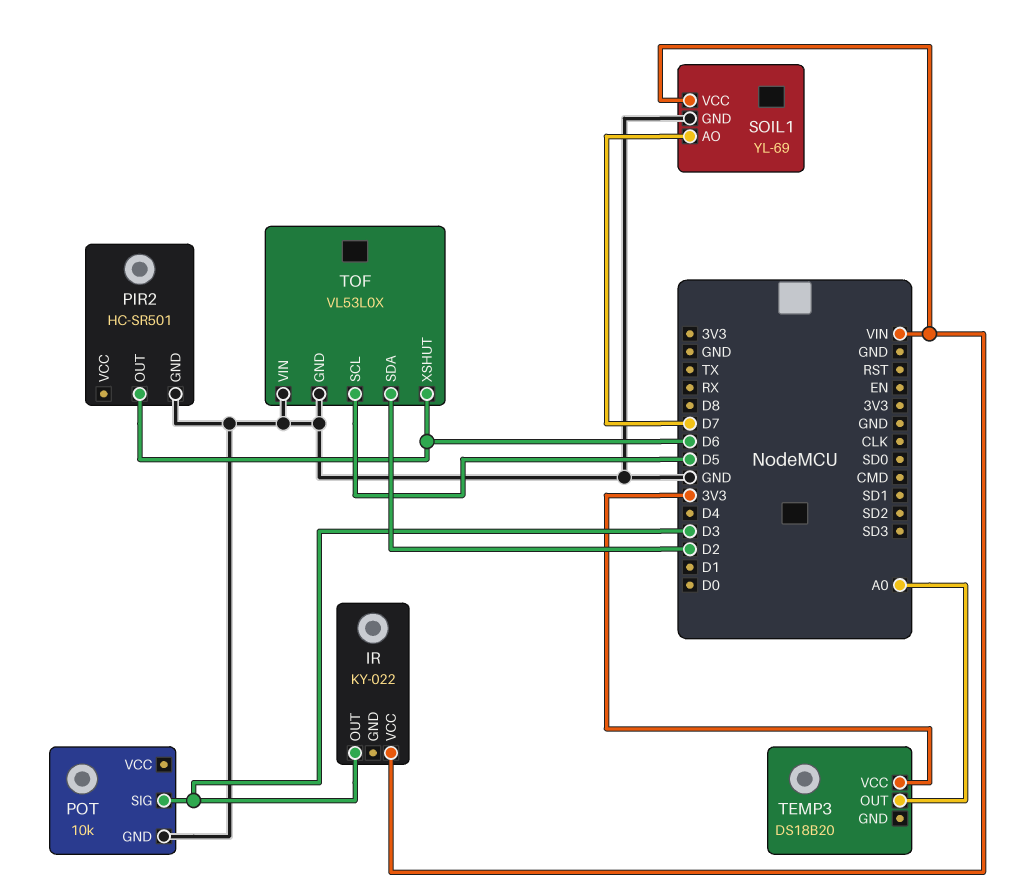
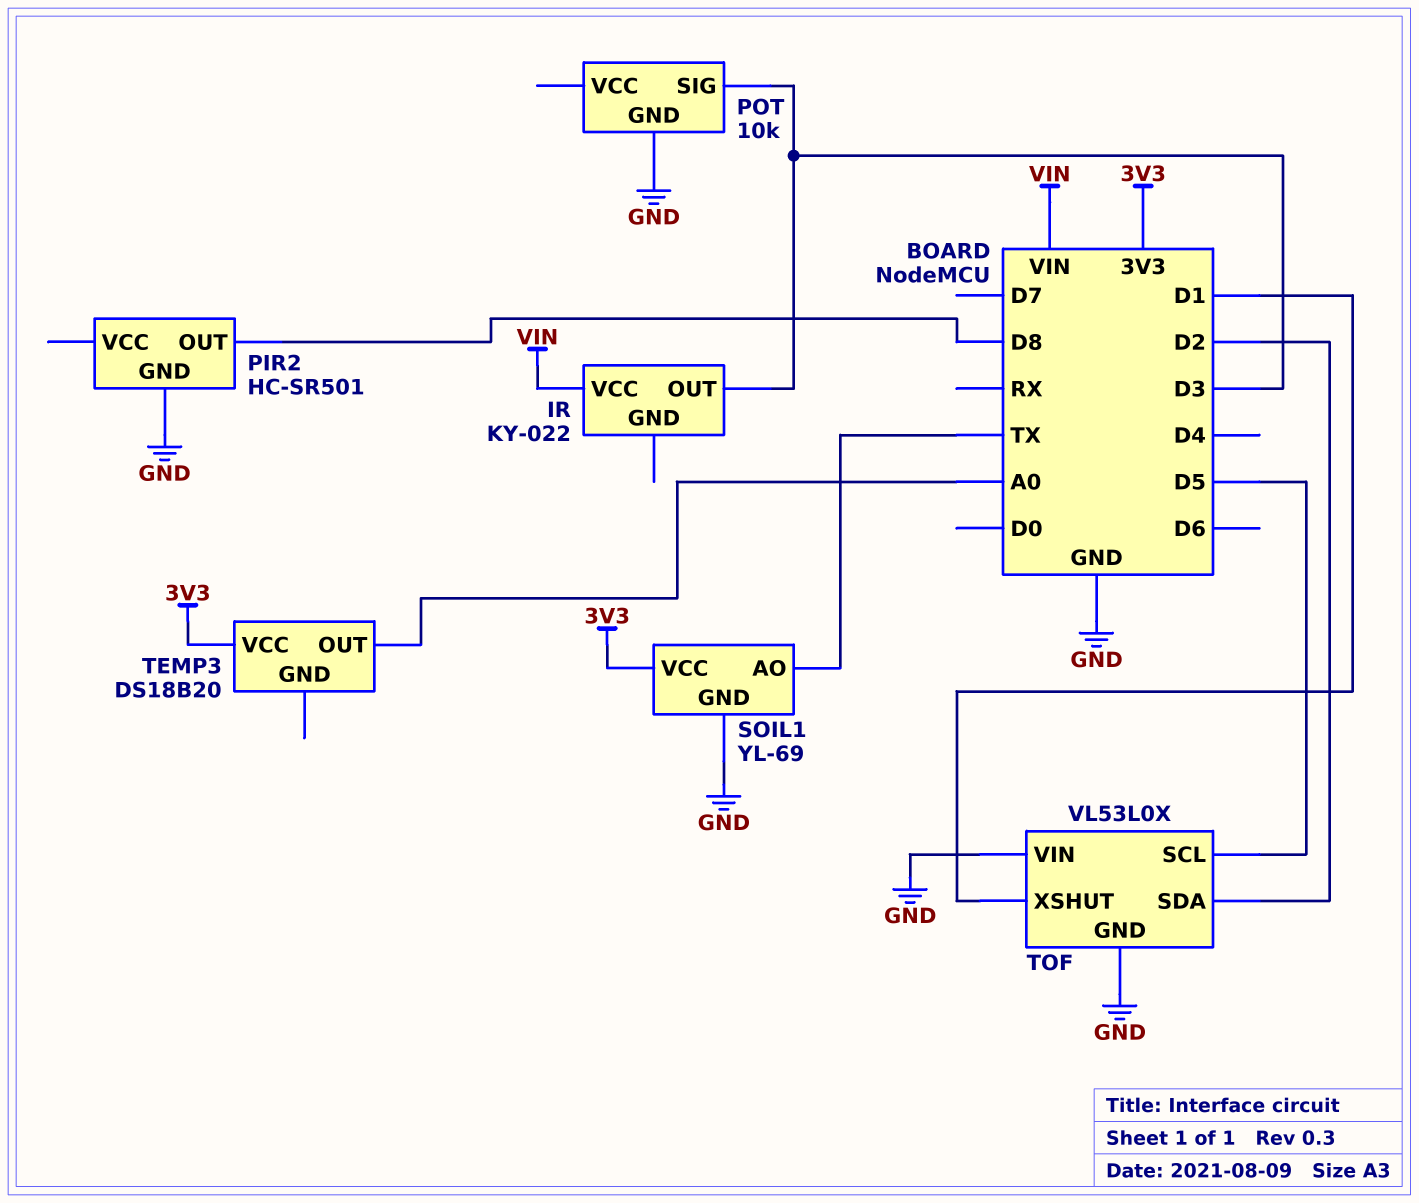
PIR2 pin OUT: D6 -> D8
SOIL1 pin AO: D7 -> TX
SOIL1 pin VCC: VIN -> 3V3
TOF pin XSHUT: D6 -> D1

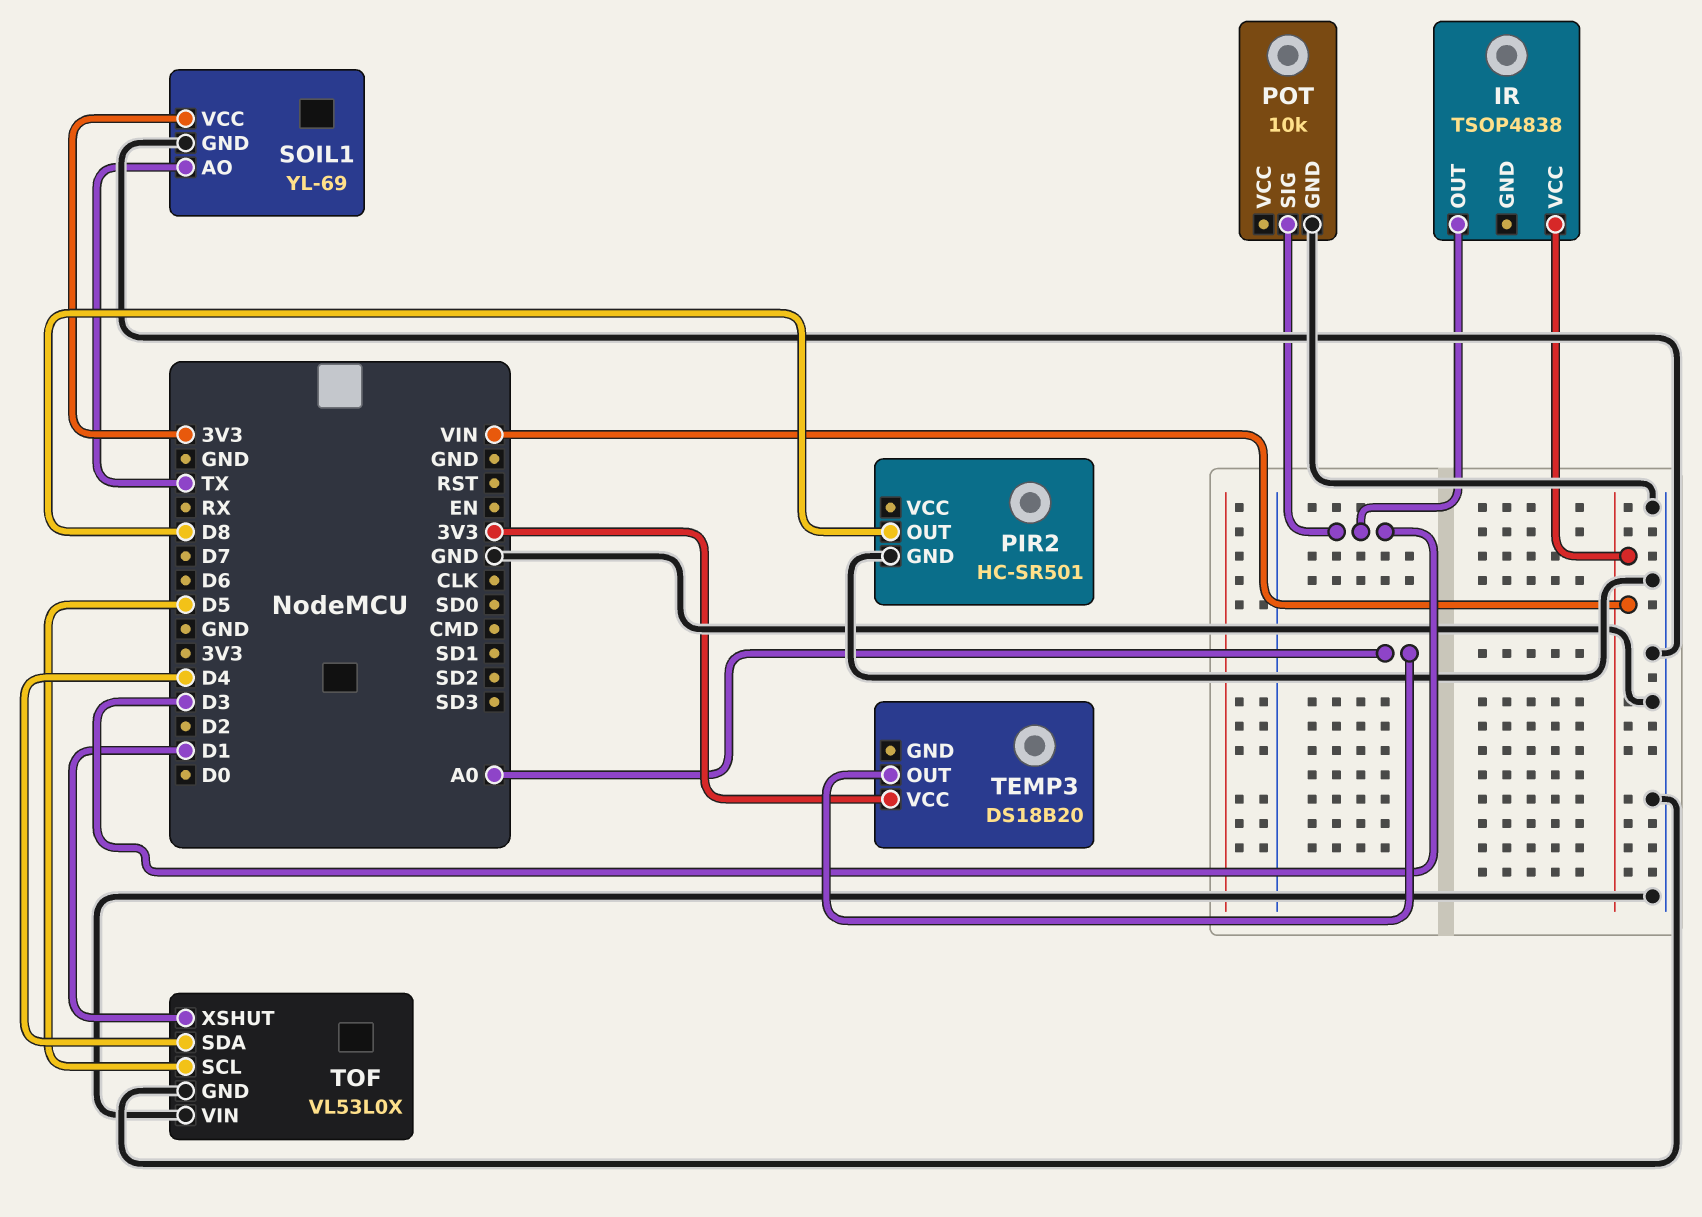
IR: KY-022 -> TSOP4838
TOF pin SDA: D2 -> D4

